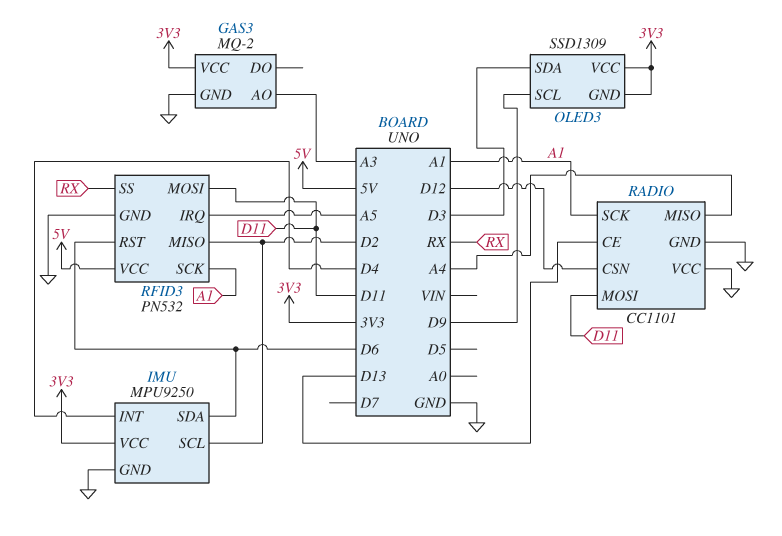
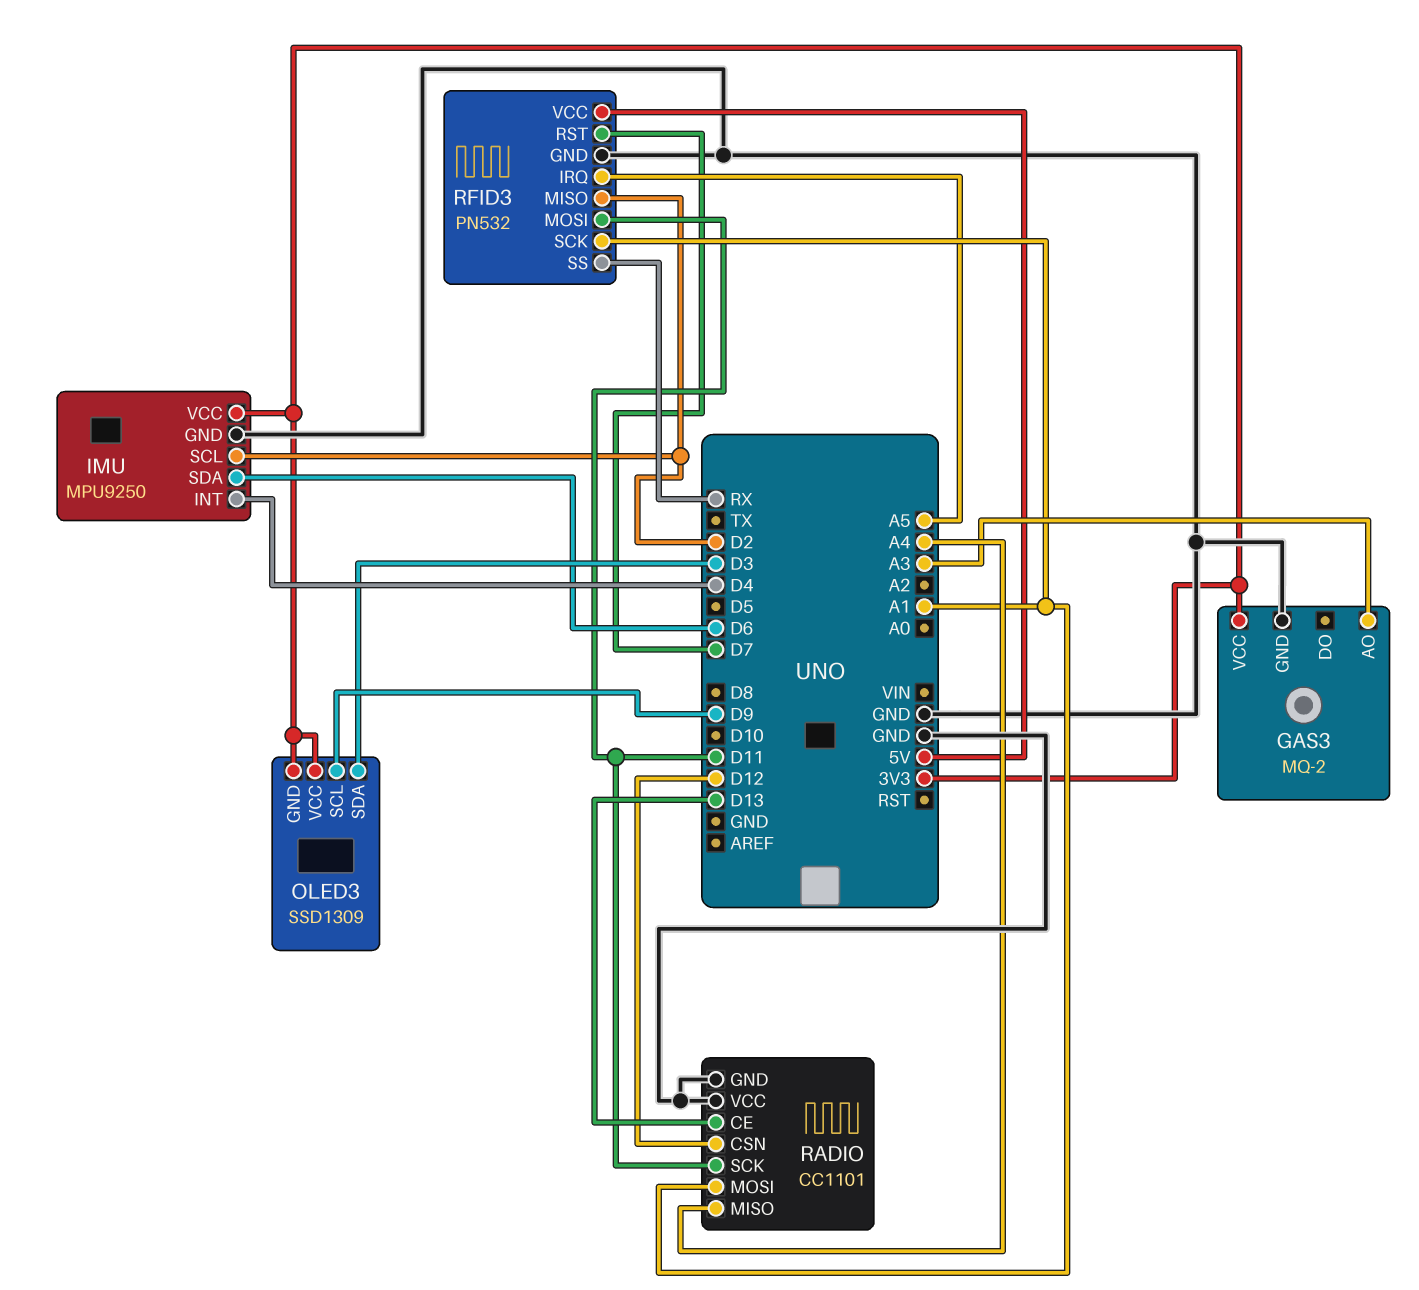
RADIO pin MOSI: D11 -> A1
RADIO pin SCK: A1 -> D11
RFID3 pin RST: D6 -> D7

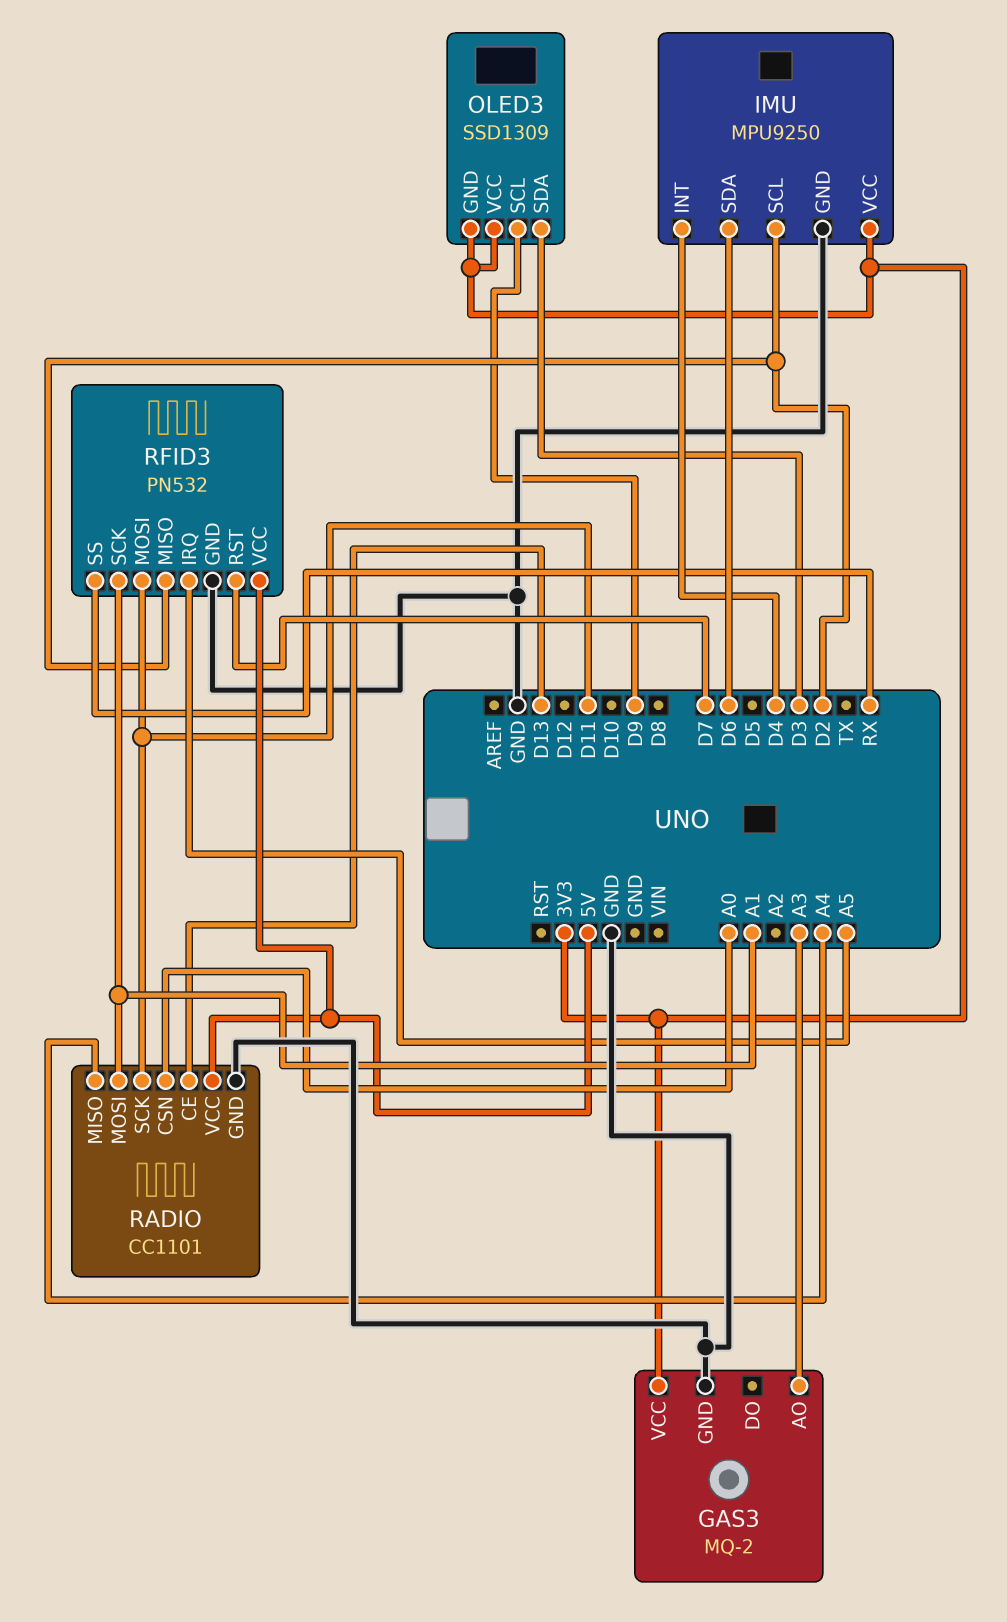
RADIO pin CSN: D12 -> A0
RADIO pin VCC: GND -> 5V

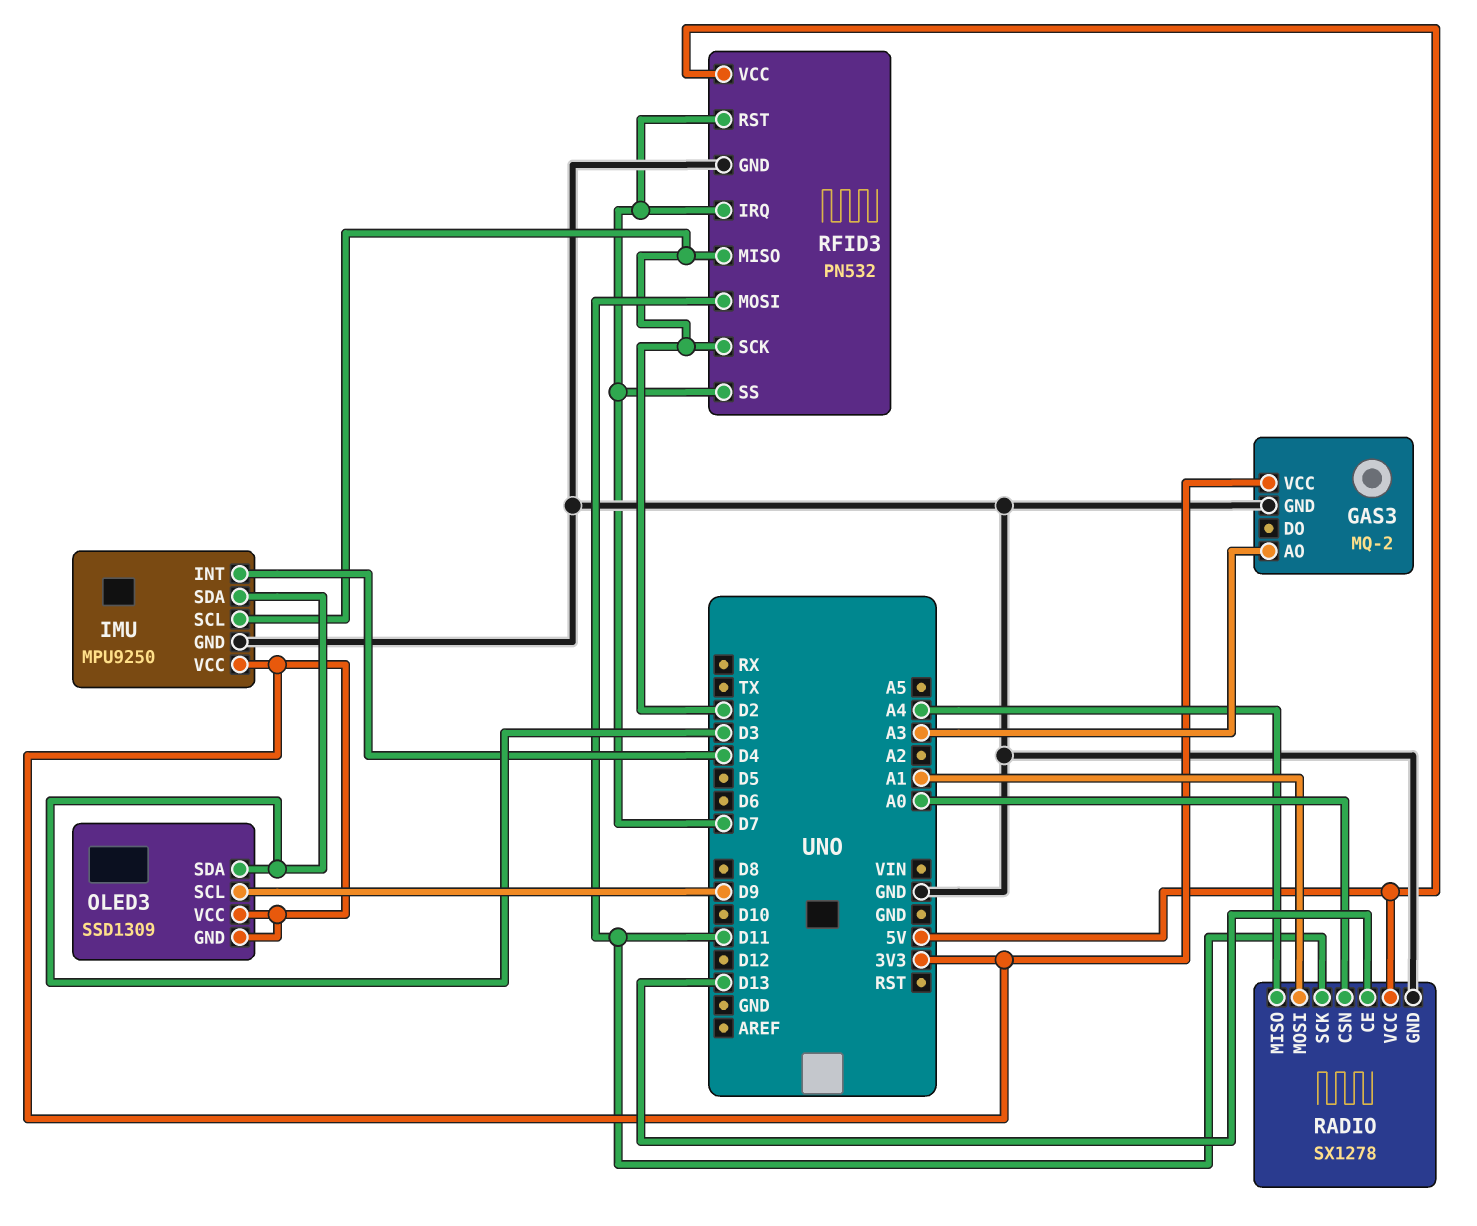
IMU pin SDA: D6 -> D3
RADIO: CC1101 -> SX1278
RFID3 pin IRQ: A5 -> D7
RFID3 pin SCK: A1 -> D2
RFID3 pin SS: RX -> D7

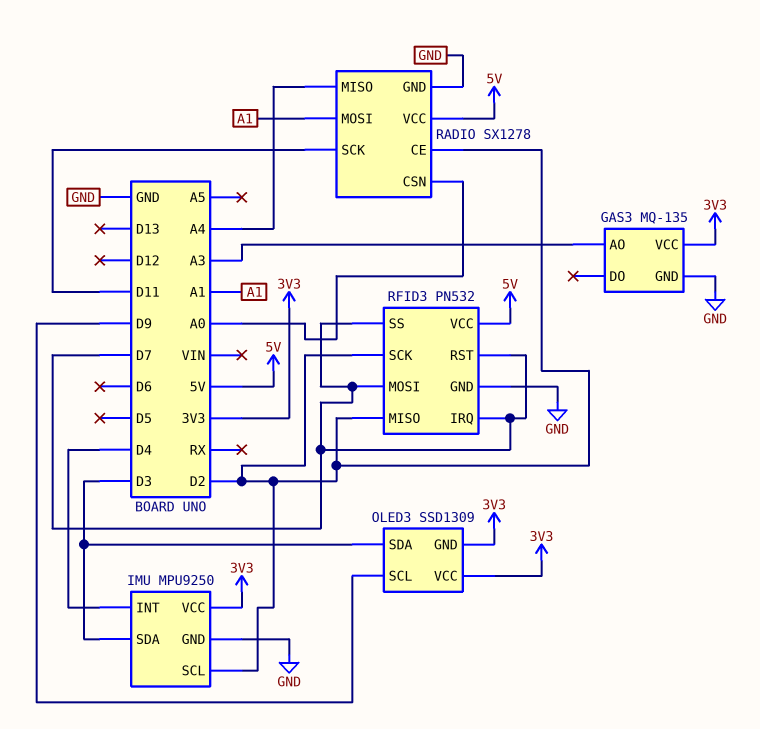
GAS3: MQ-2 -> MQ-135
RADIO pin CE: D13 -> D2
RFID3 pin MOSI: D11 -> D7

